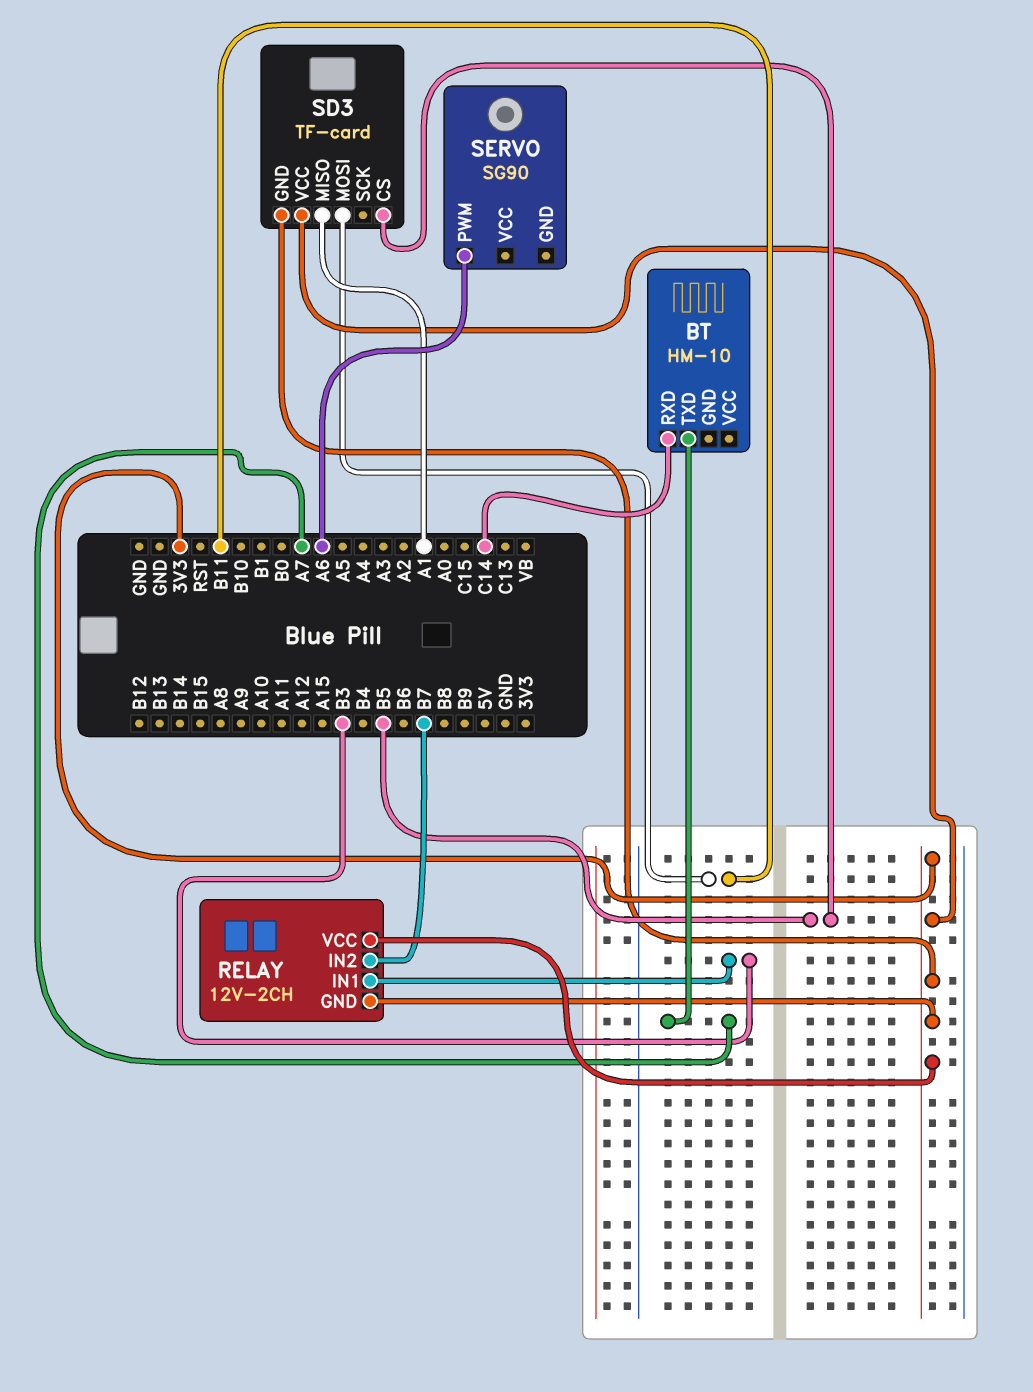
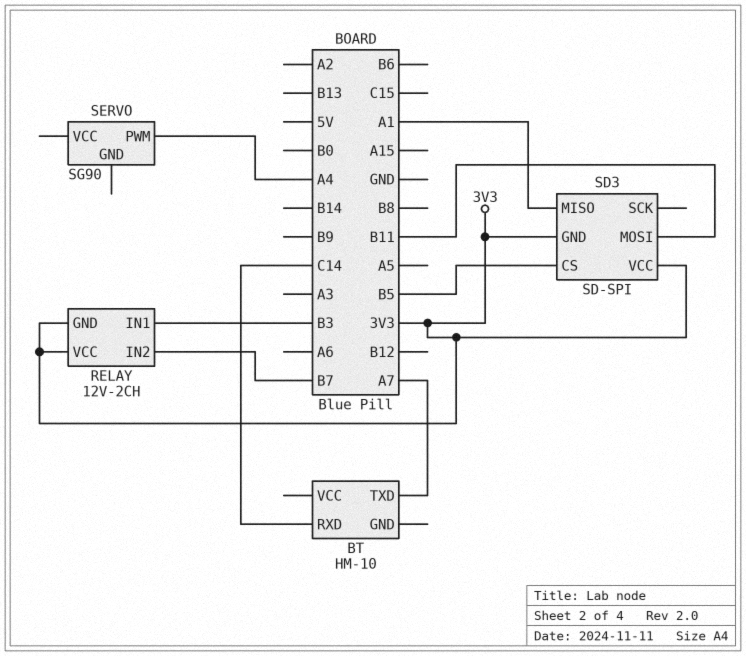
SD3: TF-card -> SD-SPI
SERVO pin PWM: A6 -> A4

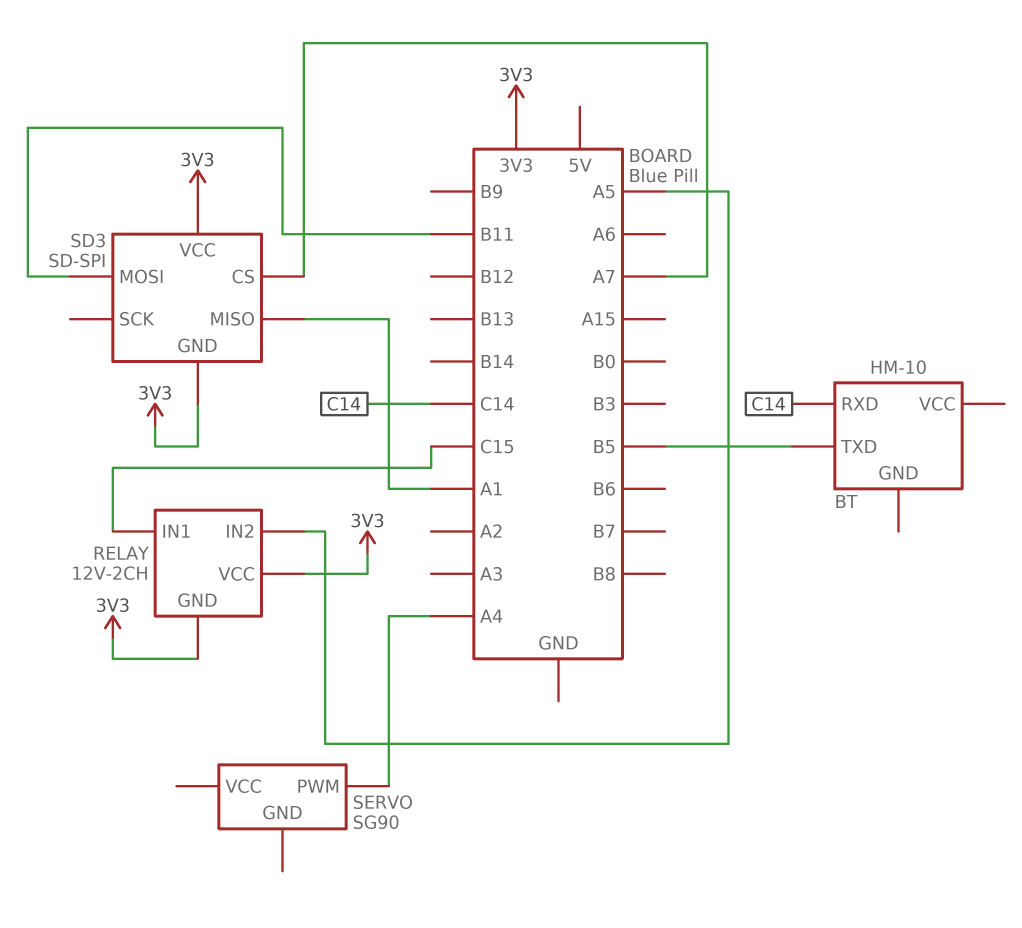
BT pin TXD: A7 -> B5
RELAY pin IN1: B3 -> C15
RELAY pin IN2: B7 -> A5
SD3 pin CS: B5 -> A7

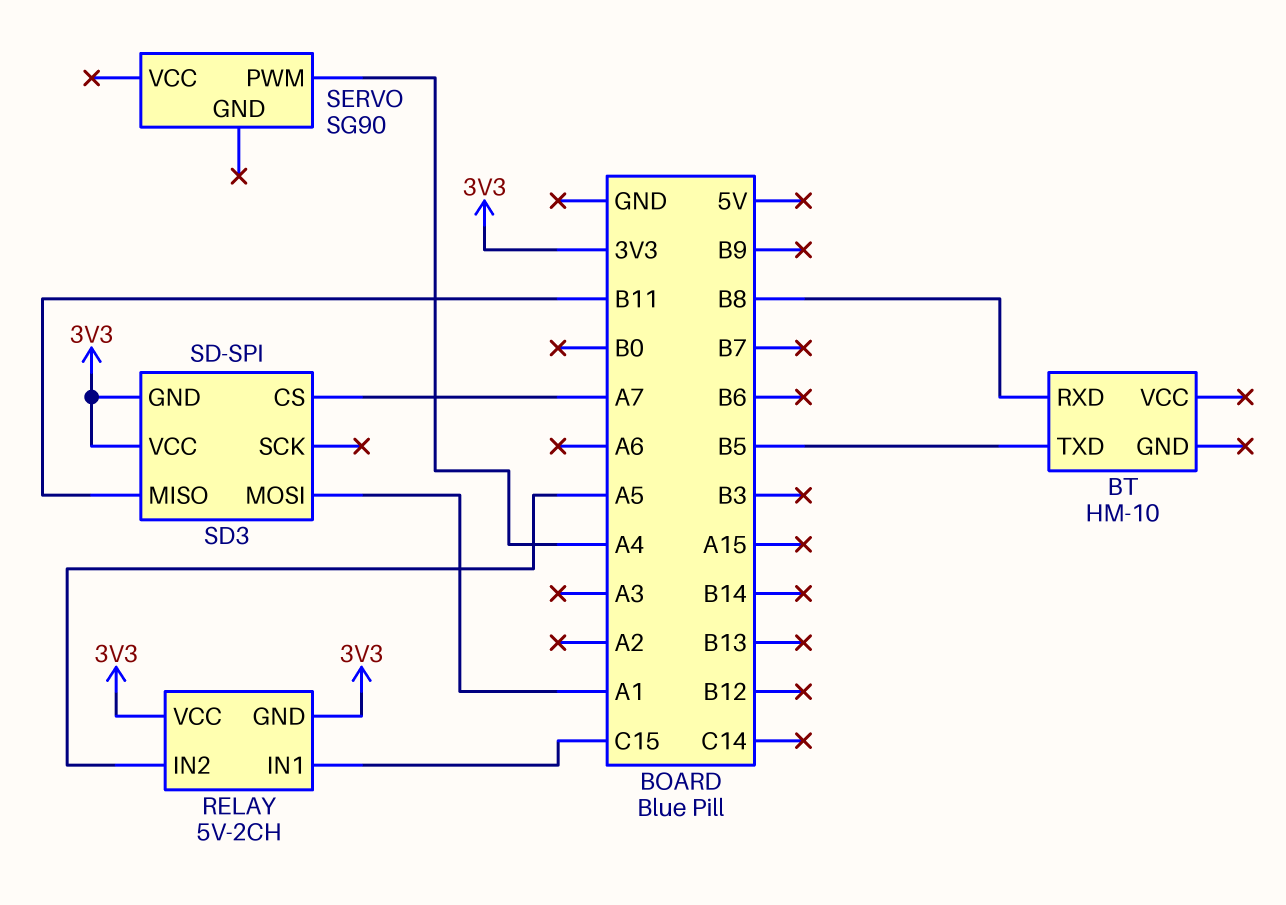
BT pin RXD: C14 -> B8
RELAY: 12V-2CH -> 5V-2CH
SD3 pin MISO: A1 -> B11
SD3 pin MOSI: B11 -> A1

